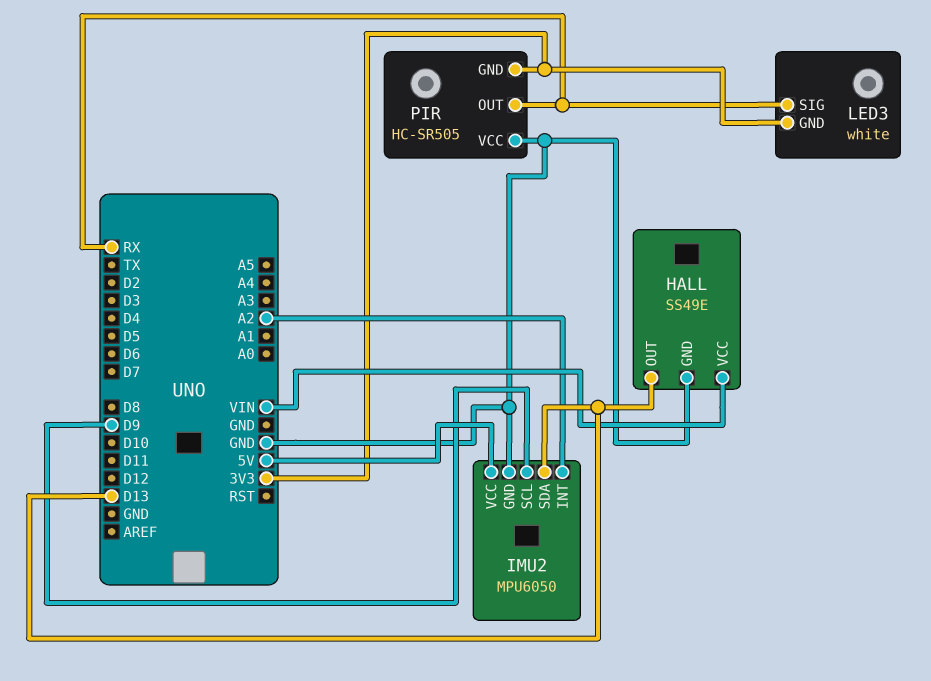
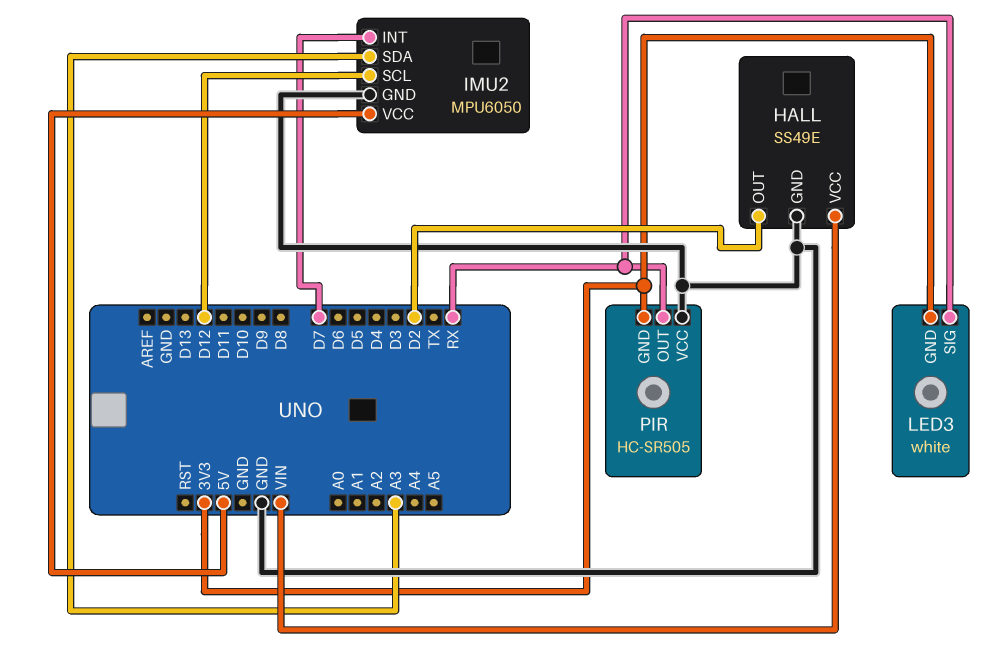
HALL pin OUT: D13 -> D2
IMU2 pin INT: A2 -> D7
IMU2 pin SCL: D9 -> D12
IMU2 pin SDA: D13 -> A3

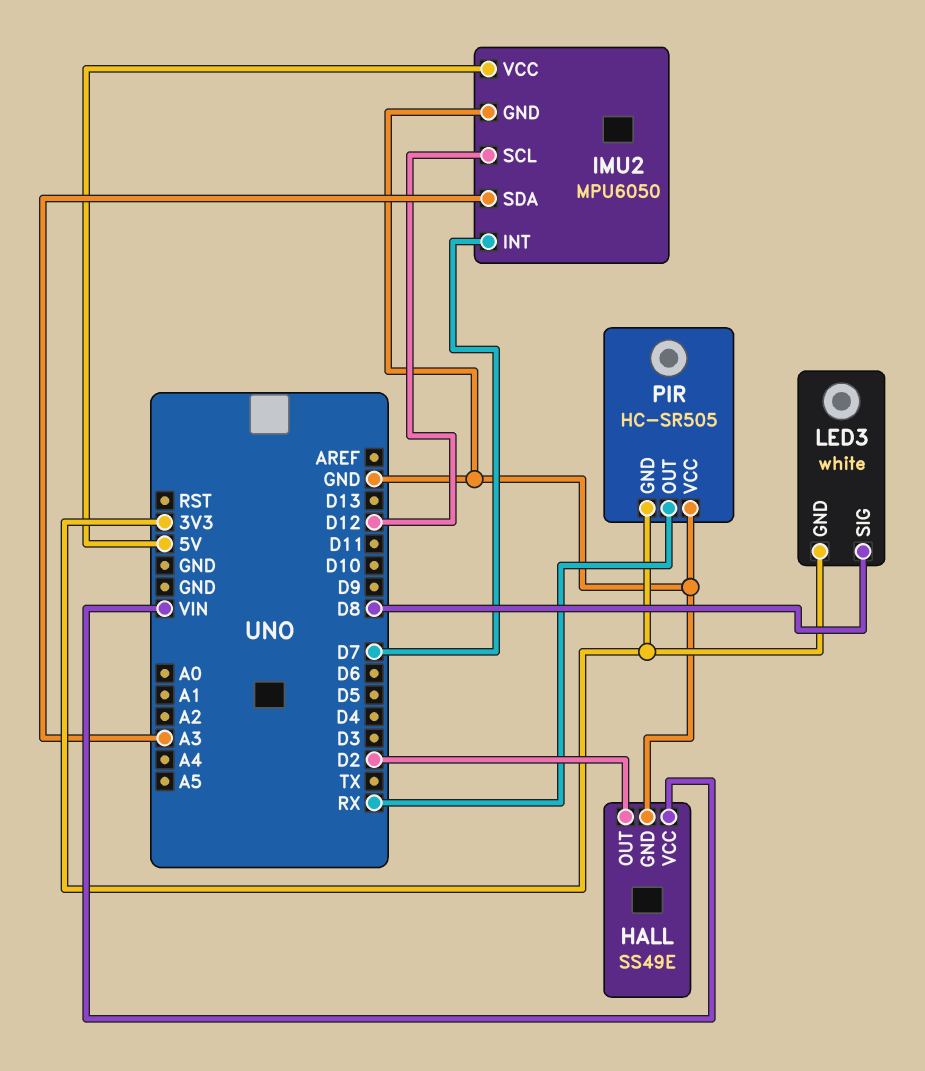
LED3 pin SIG: RX -> D8

